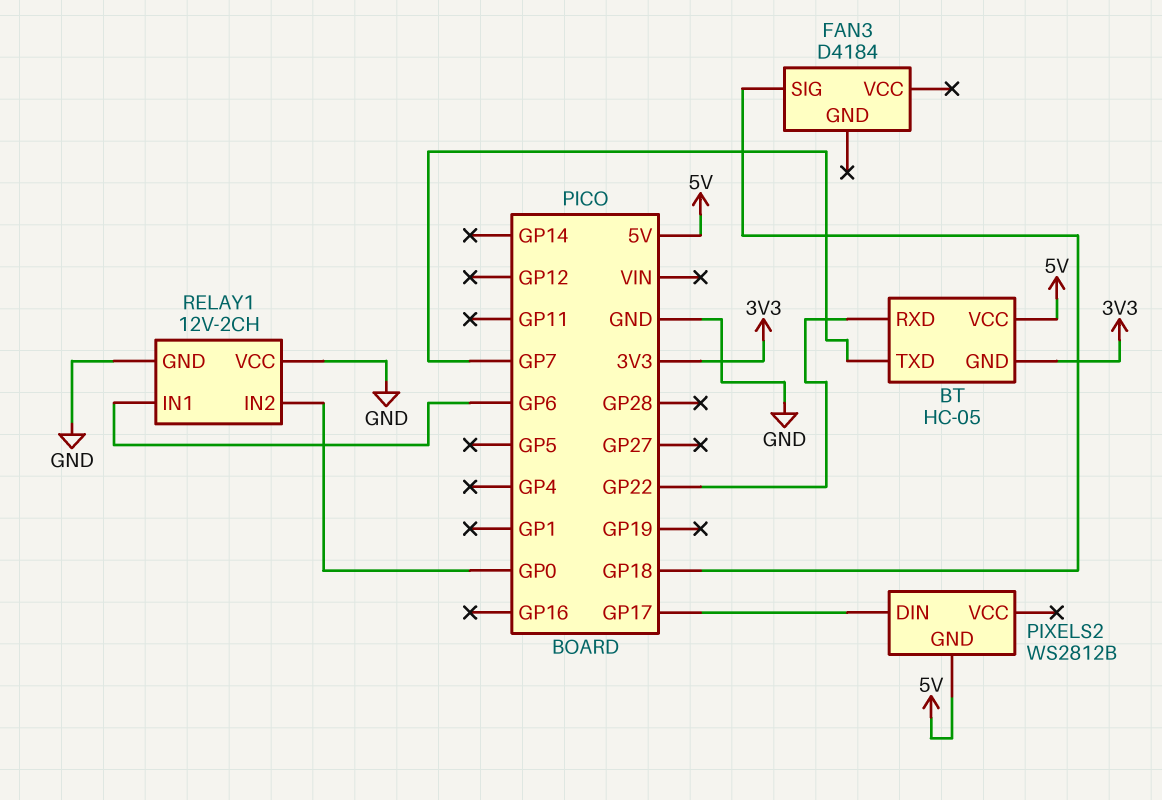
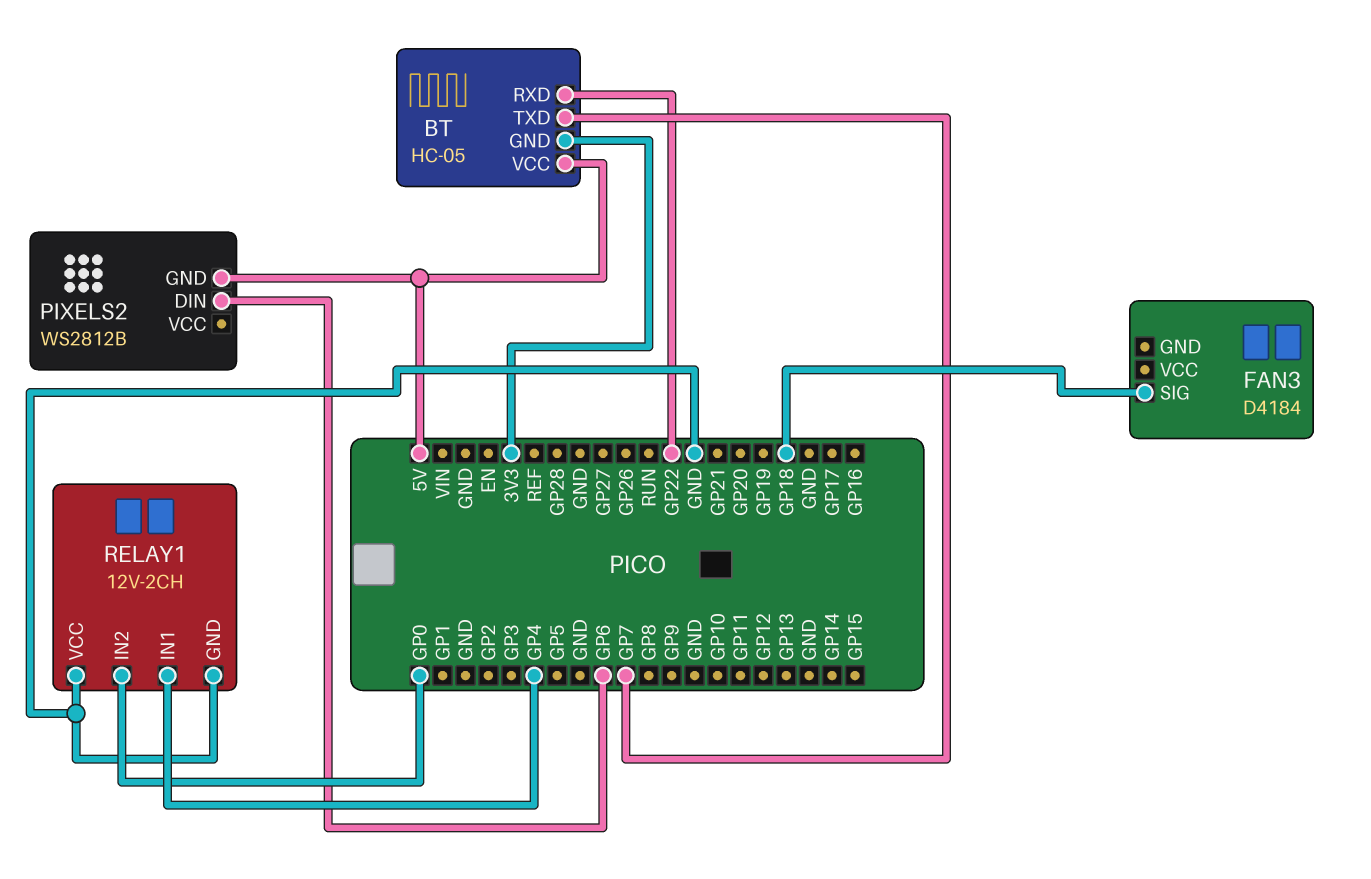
PIXELS2 pin DIN: GP17 -> GP6
RELAY1 pin IN1: GP6 -> GP4

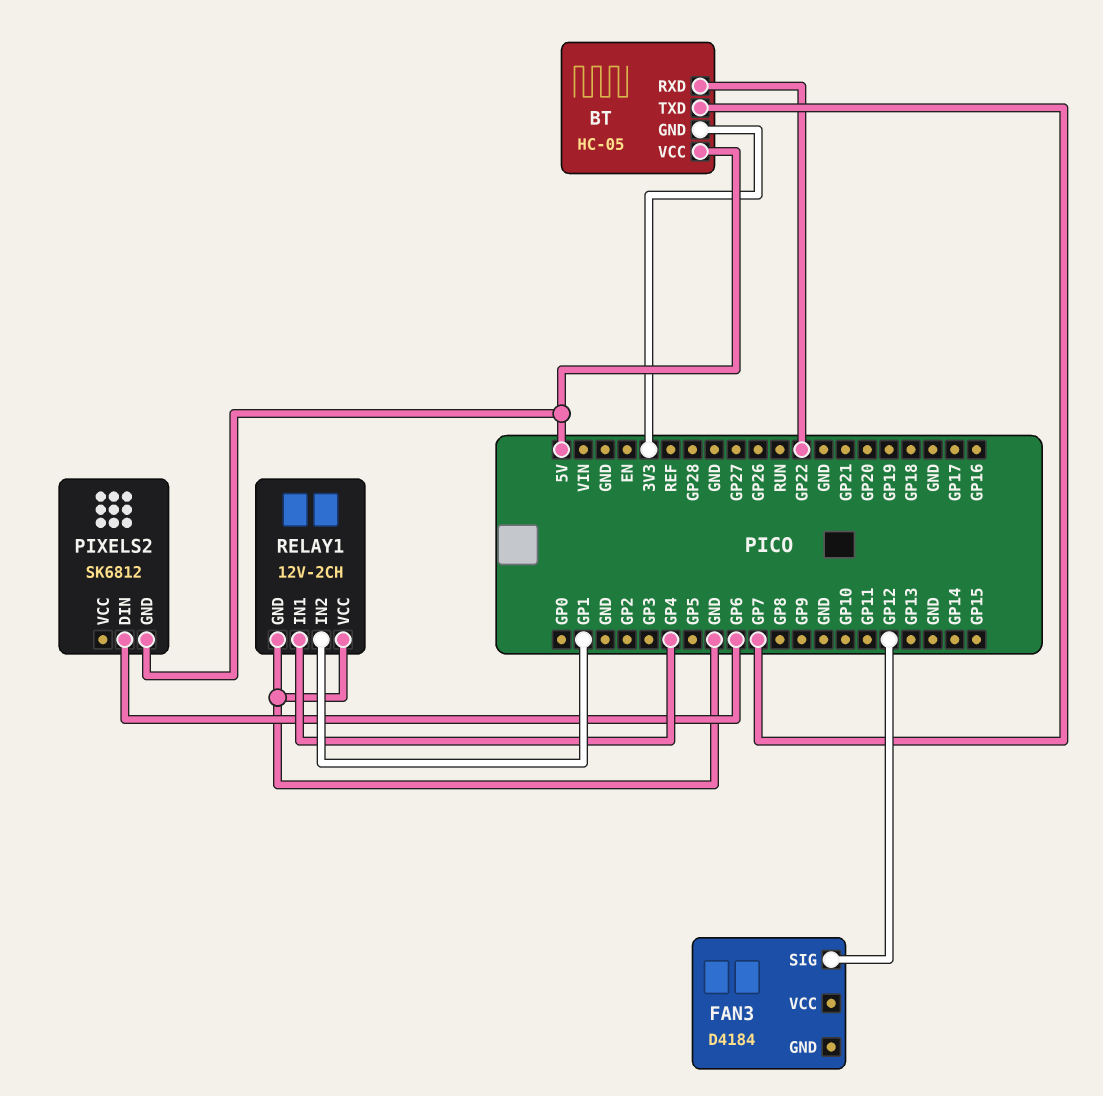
FAN3 pin SIG: GP18 -> GP12
PIXELS2: WS2812B -> SK6812
RELAY1 pin IN2: GP0 -> GP1

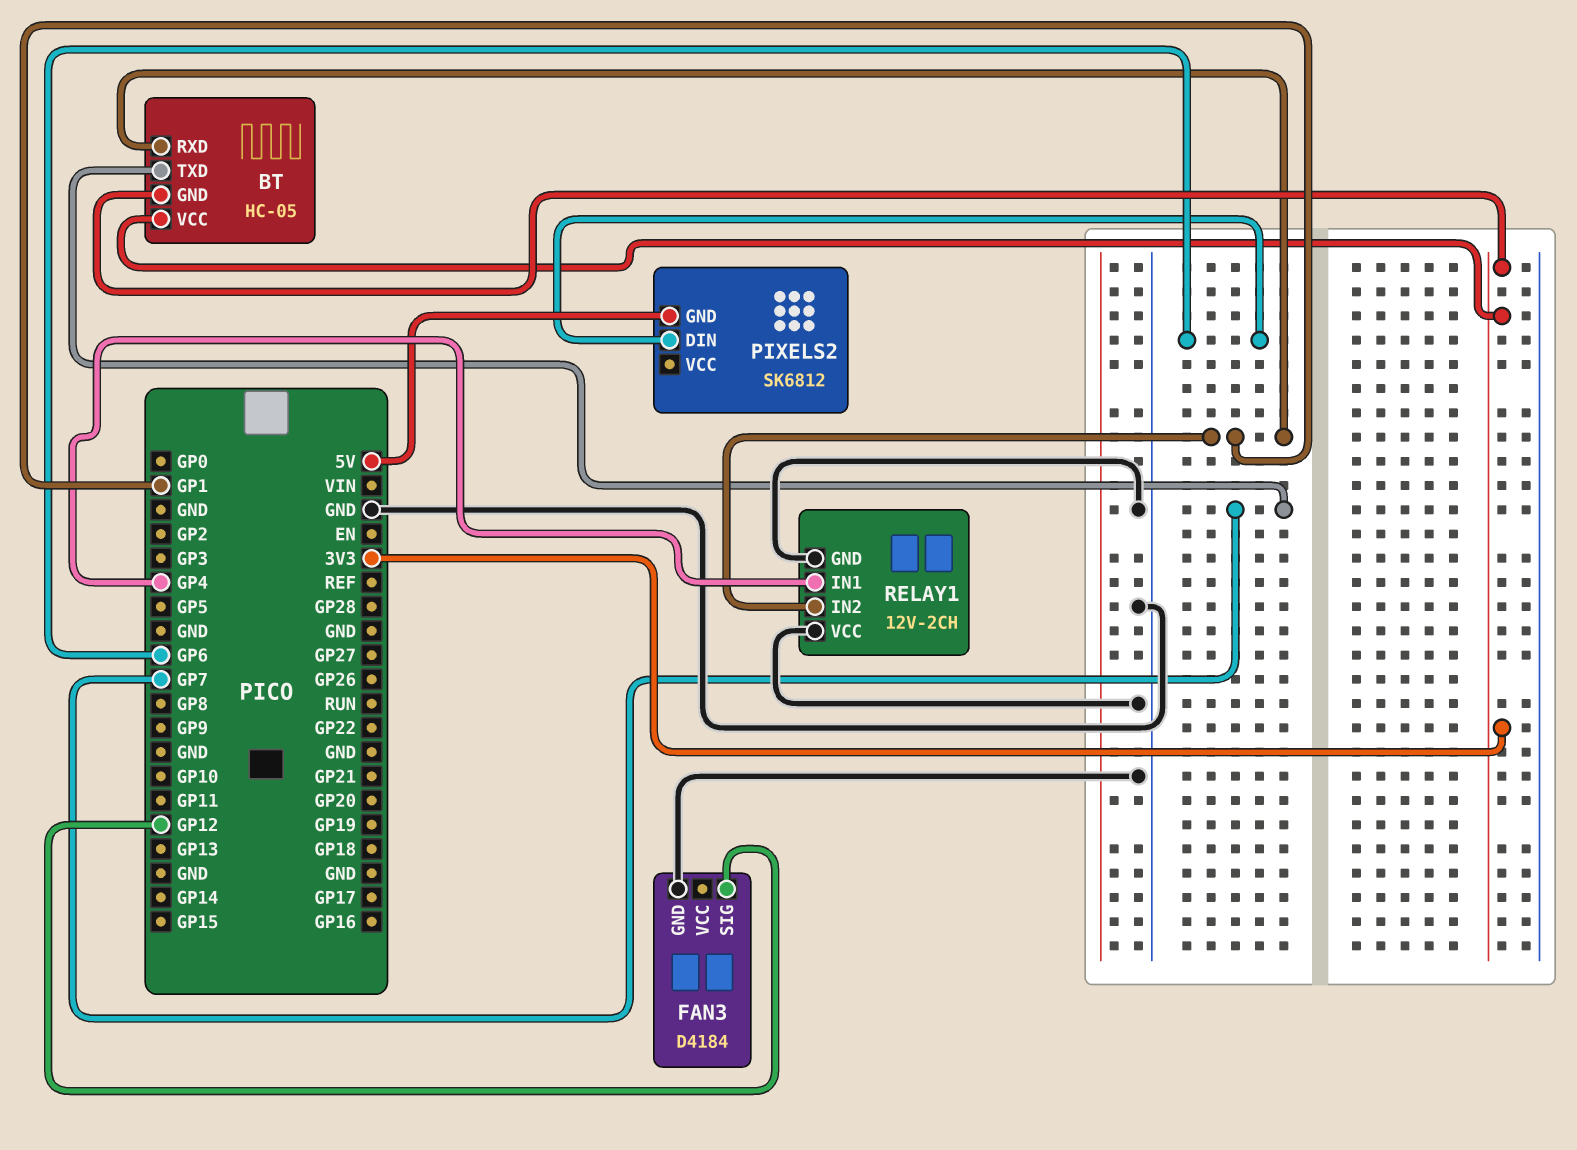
BT pin RXD: GP22 -> GP1
BT pin VCC: 5V -> 3V3
FAN3 pin GND: none -> GND

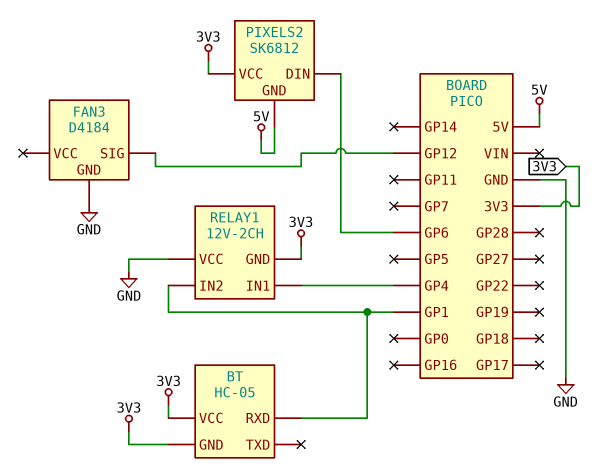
BT pin TXD: GP7 -> none
PIXELS2 pin VCC: none -> 3V3
RELAY1 pin GND: GND -> 3V3

